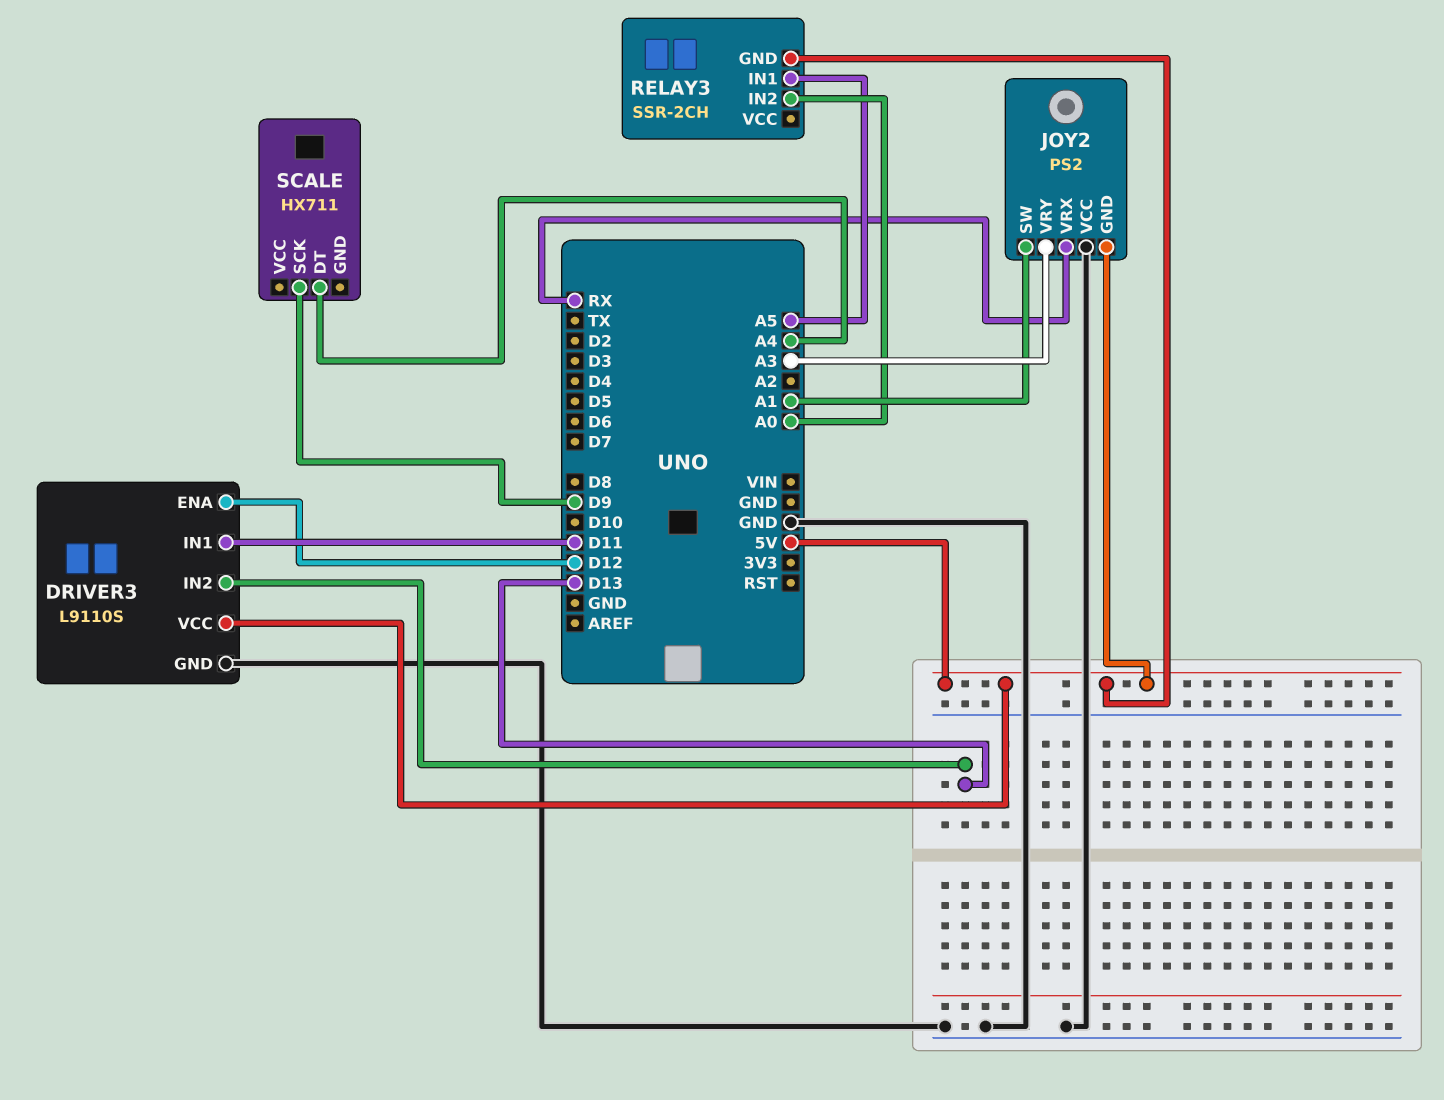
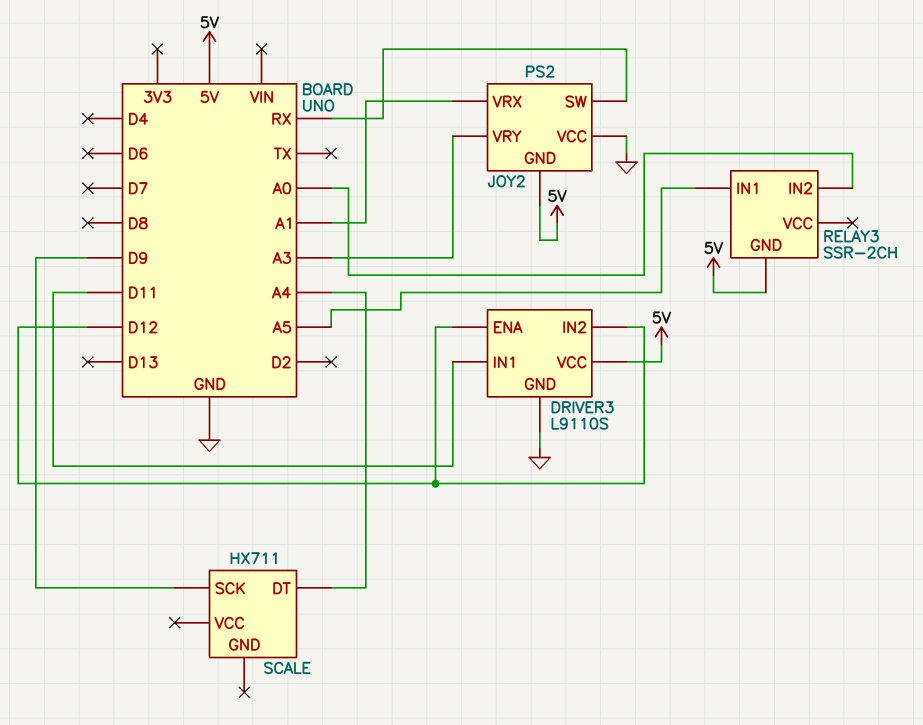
DRIVER3 pin IN2: D13 -> D12
JOY2 pin SW: A1 -> RX
JOY2 pin VRX: RX -> A1

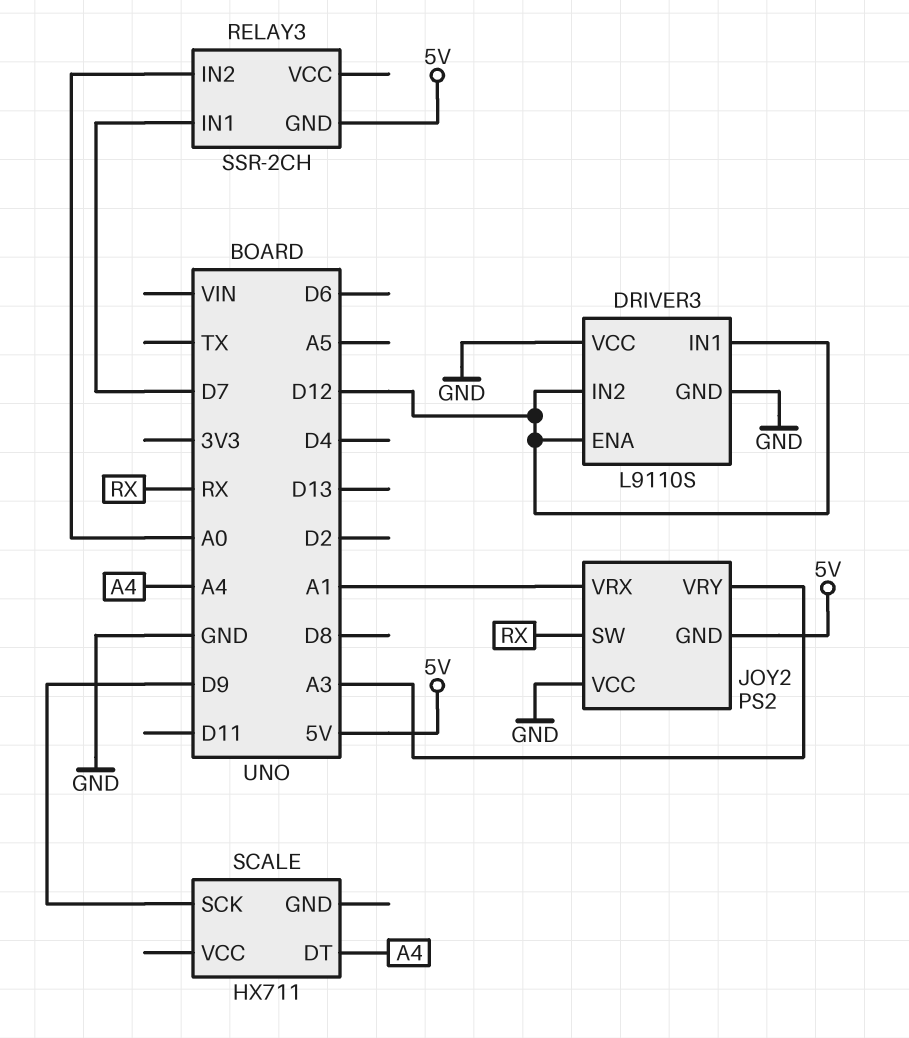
DRIVER3 pin IN1: D11 -> D12
DRIVER3 pin VCC: 5V -> GND
RELAY3 pin IN1: A5 -> D7

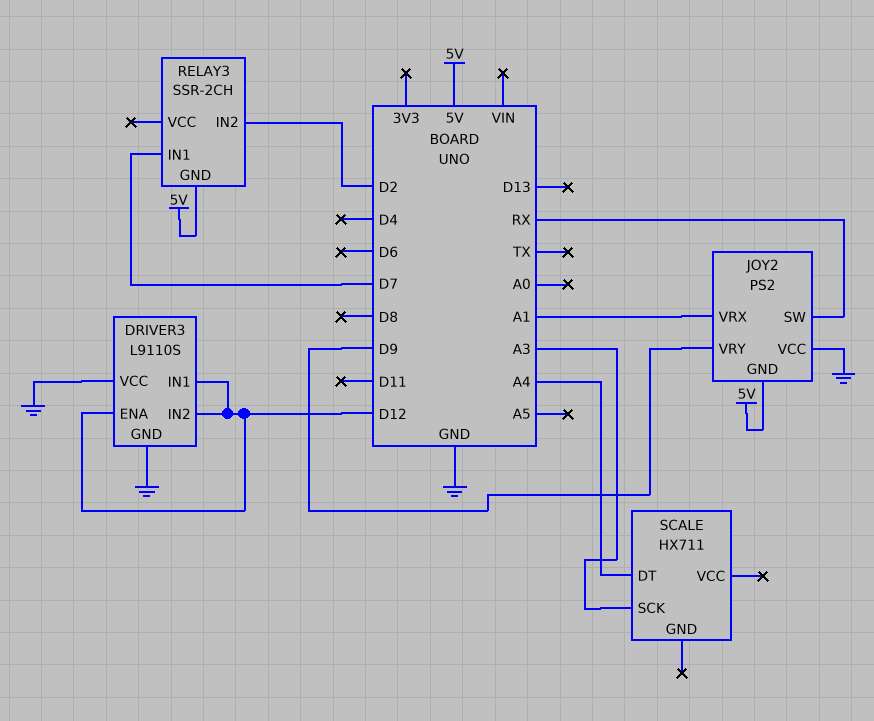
JOY2 pin VRY: A3 -> D9
RELAY3 pin IN2: A0 -> D2
SCALE pin SCK: D9 -> A3

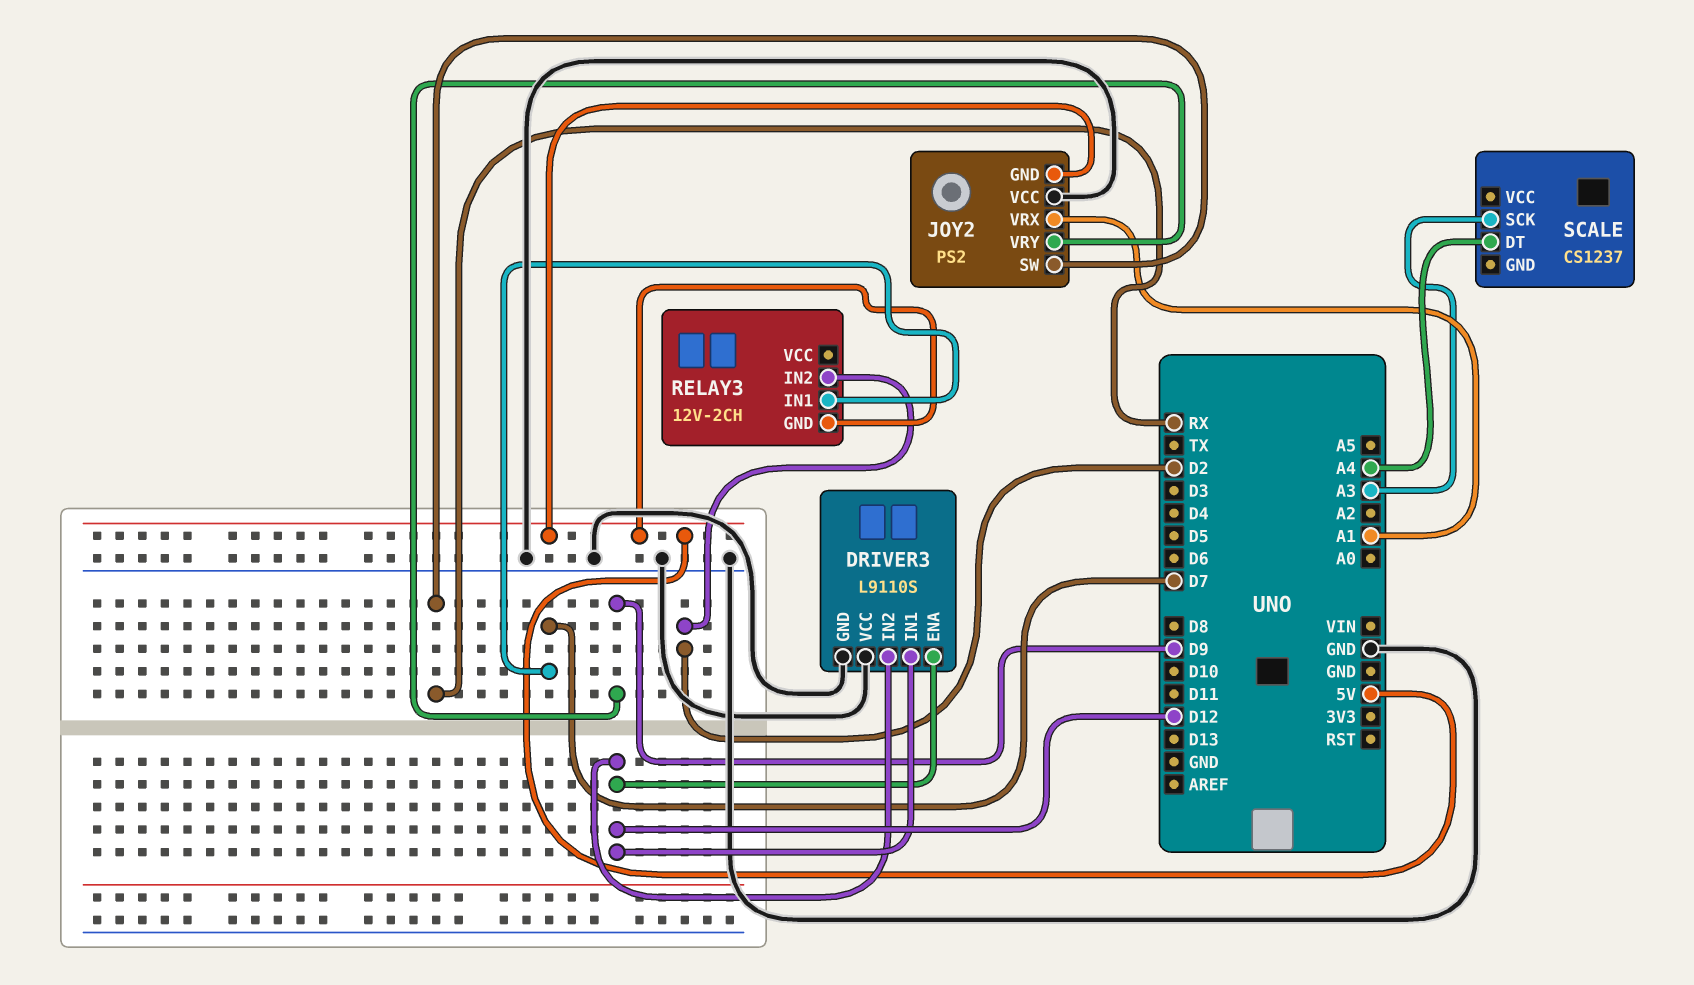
RELAY3: SSR-2CH -> 12V-2CH
SCALE: HX711 -> CS1237

